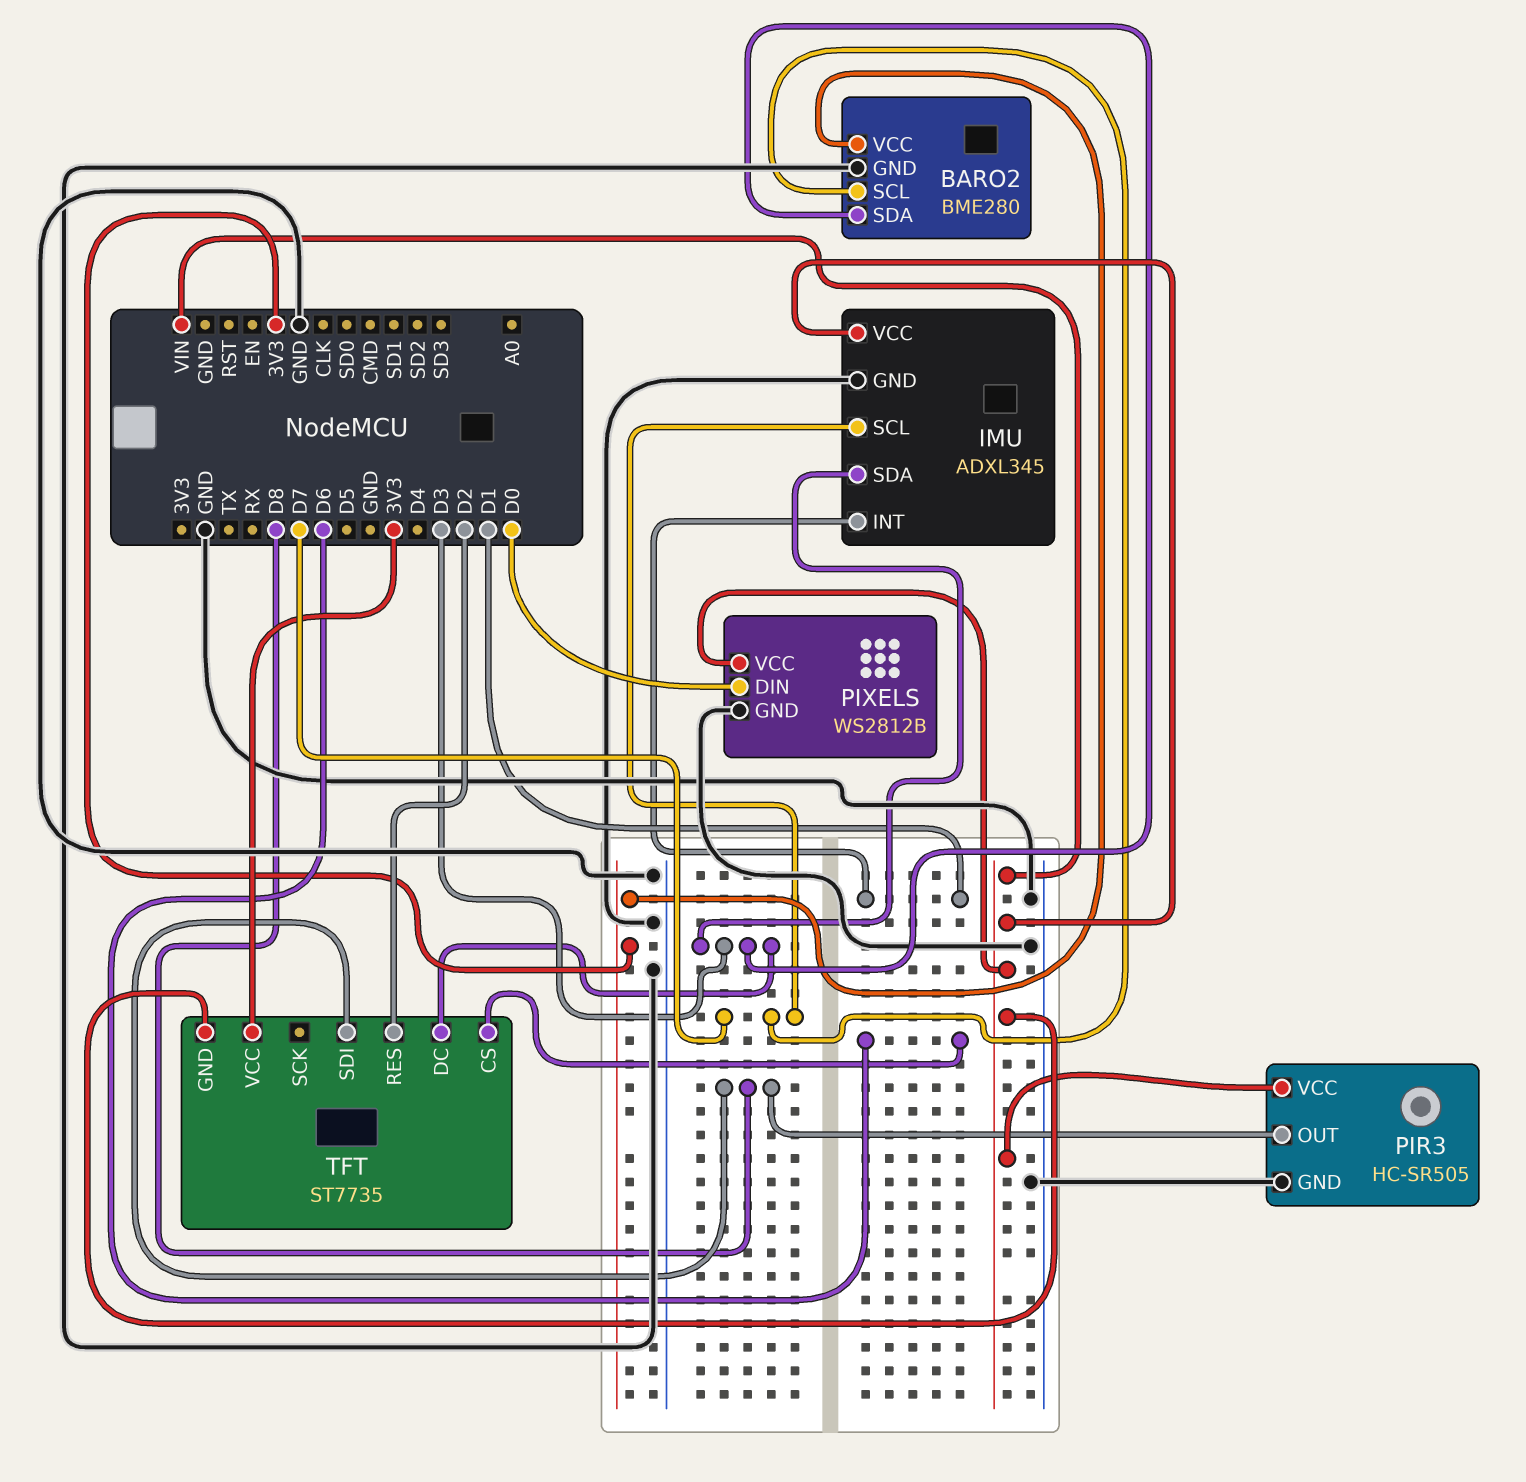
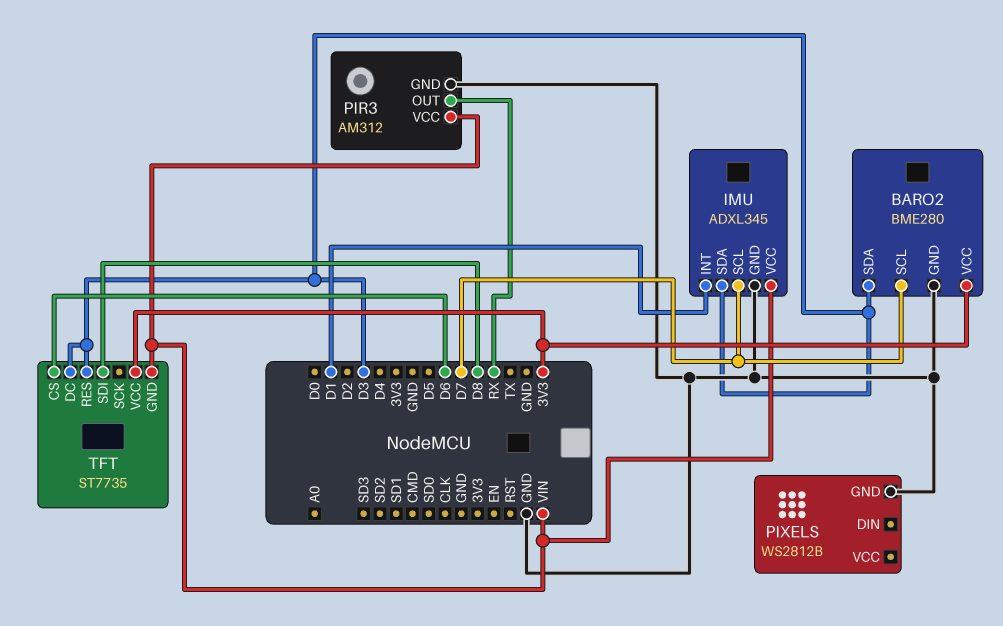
PIR3: HC-SR505 -> AM312
PIR3 pin OUT: D8 -> RX
PIXELS pin DIN: D0 -> none
PIXELS pin VCC: VIN -> none
TFT pin RES: D2 -> D3

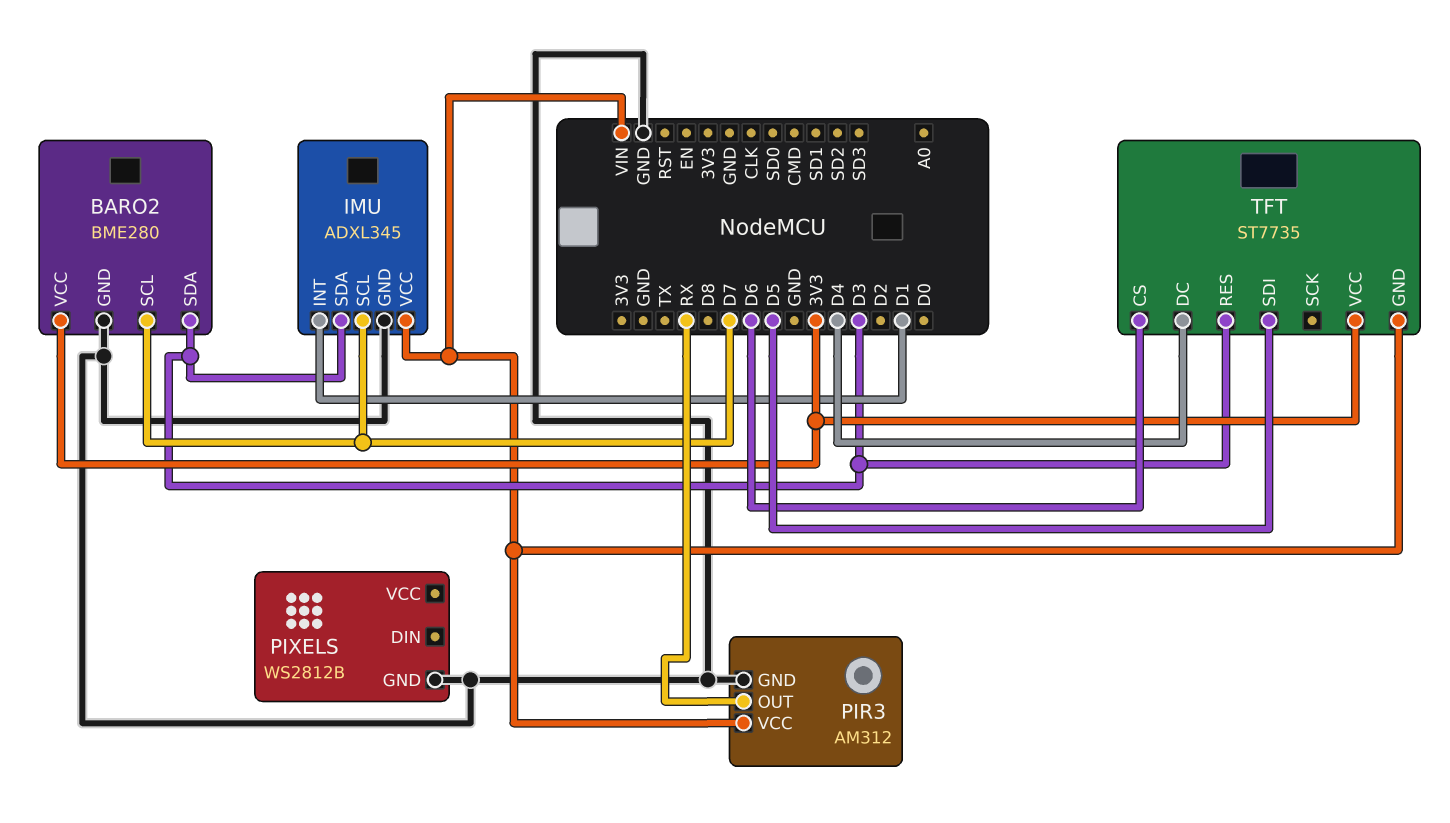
TFT pin DC: D3 -> D4
TFT pin SDI: D8 -> D5

